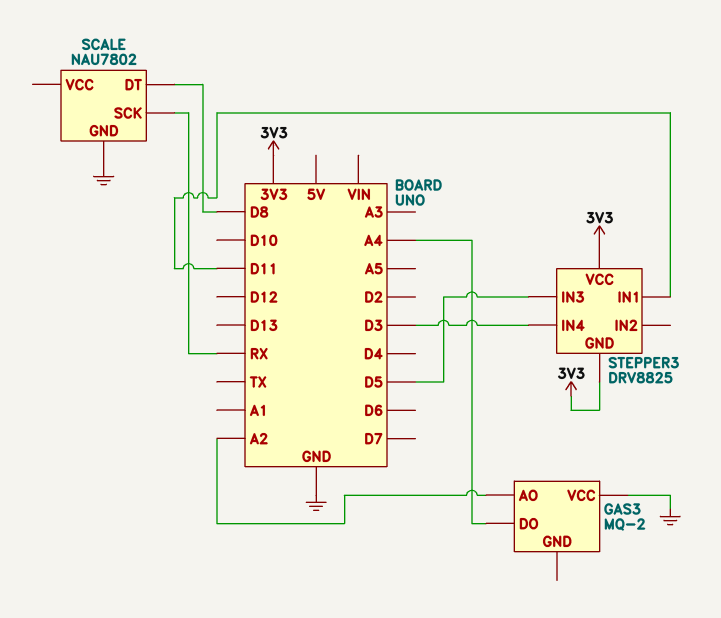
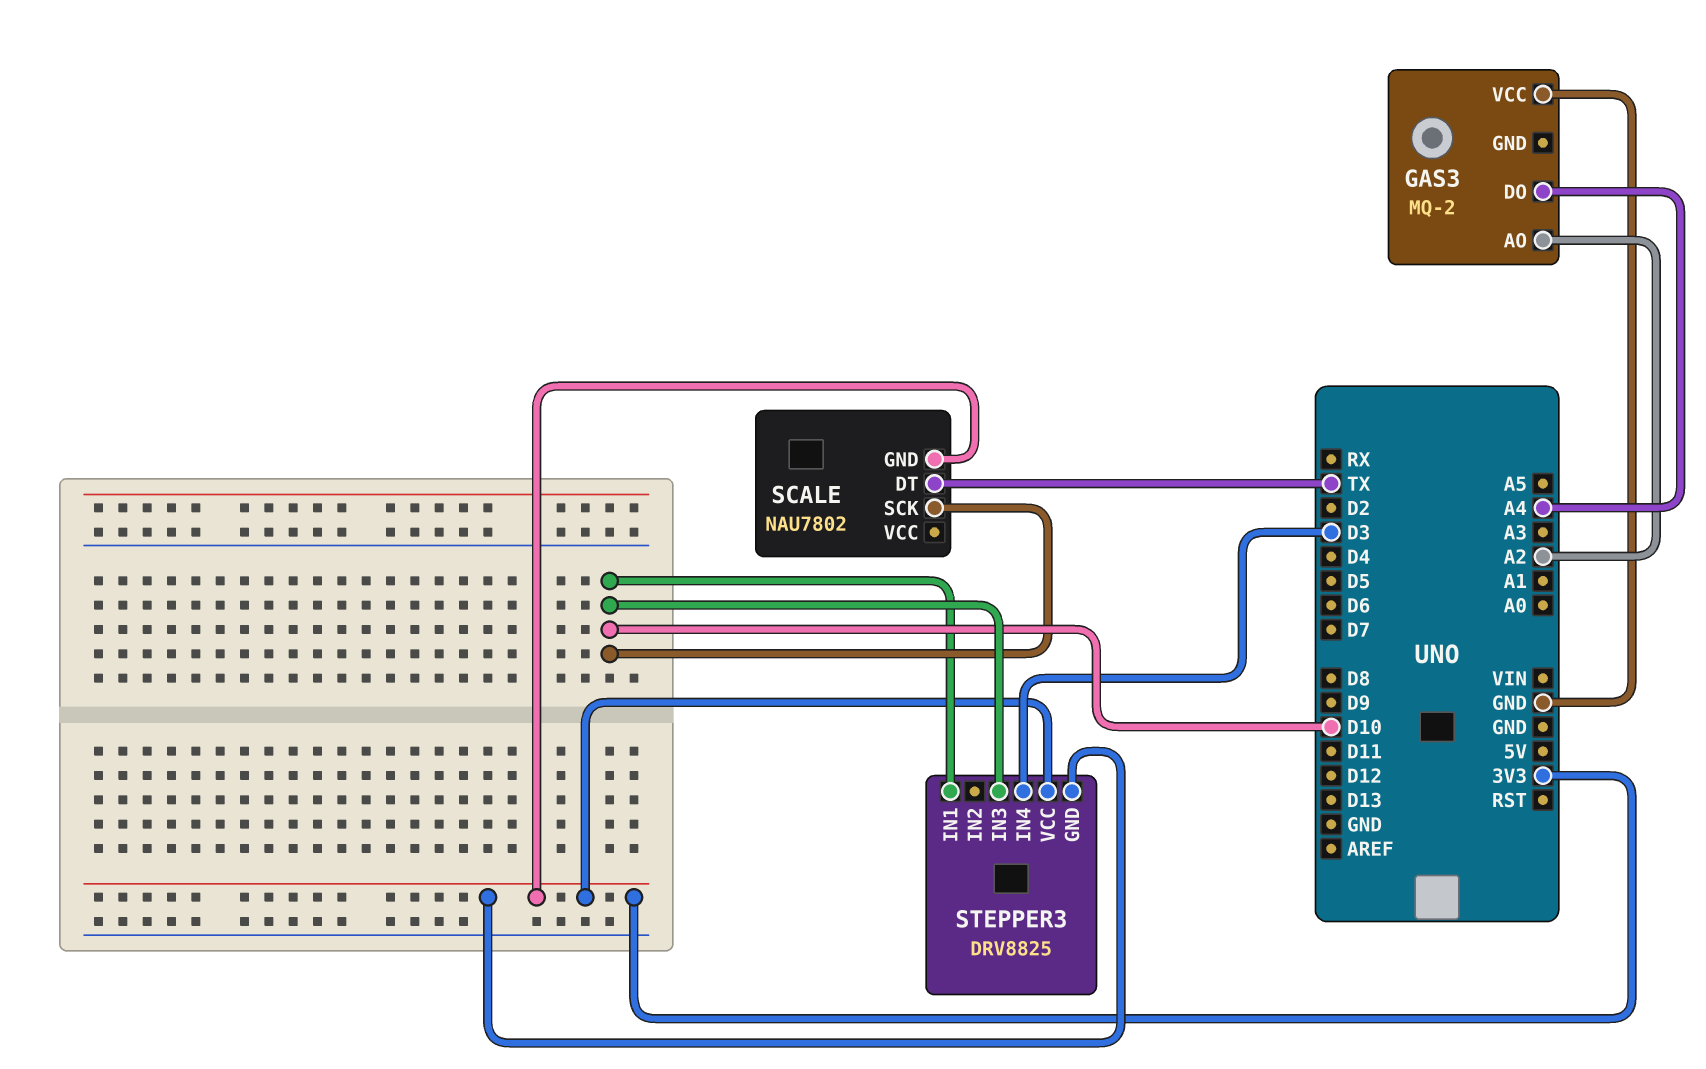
SCALE pin DT: D8 -> TX
SCALE pin GND: GND -> 3V3
SCALE pin SCK: RX -> D10
STEPPER3 pin IN1: D11 -> D10
STEPPER3 pin IN3: D5 -> D10

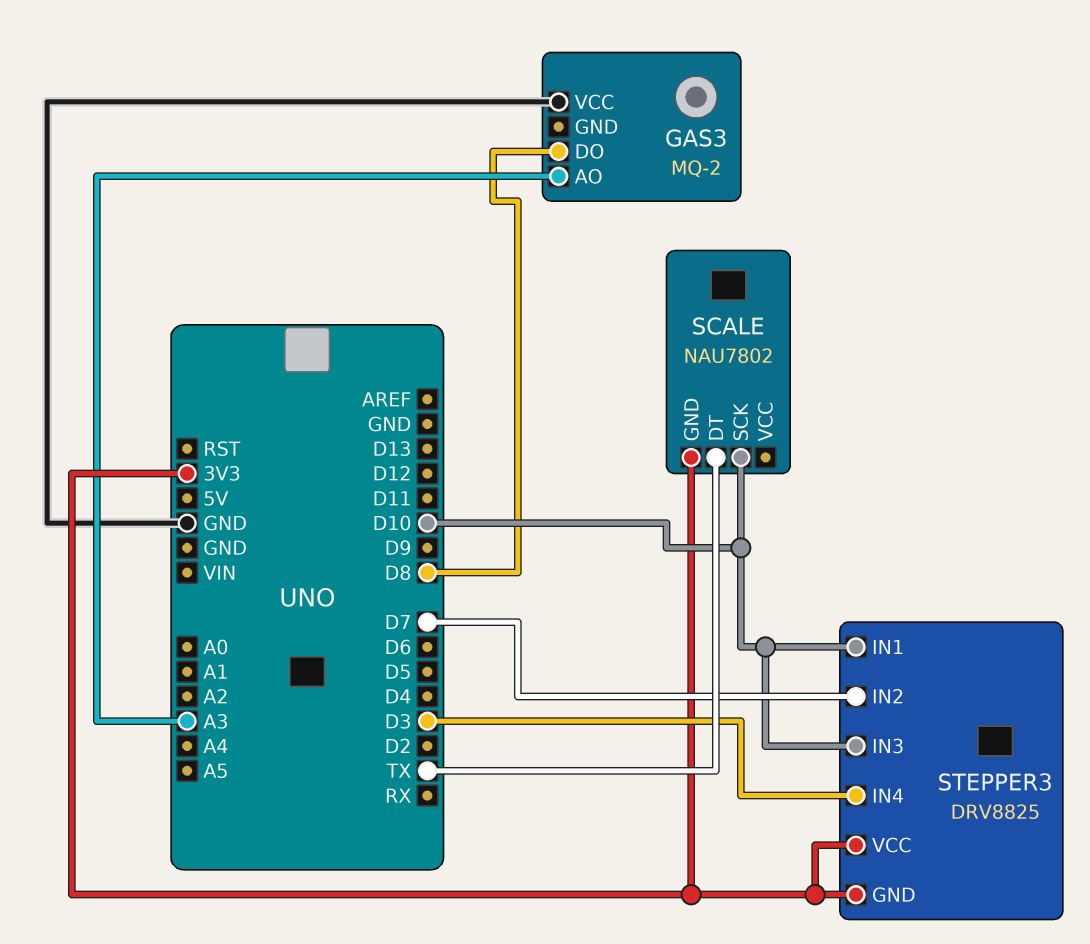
GAS3 pin AO: A2 -> A3
GAS3 pin DO: A4 -> D8
STEPPER3 pin IN2: none -> D7

